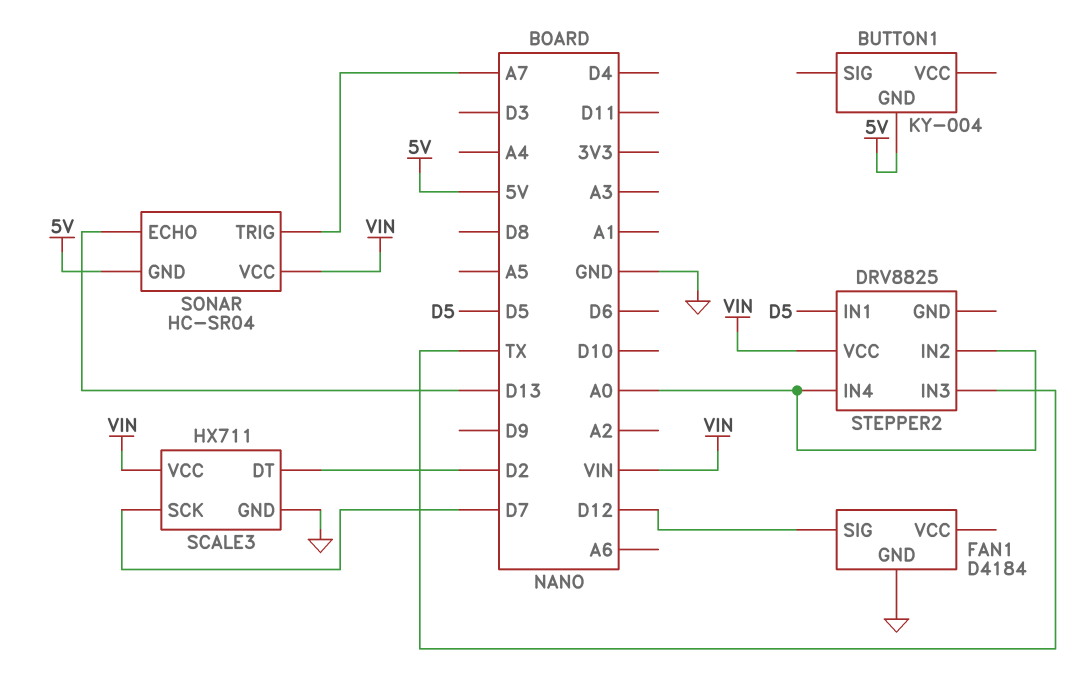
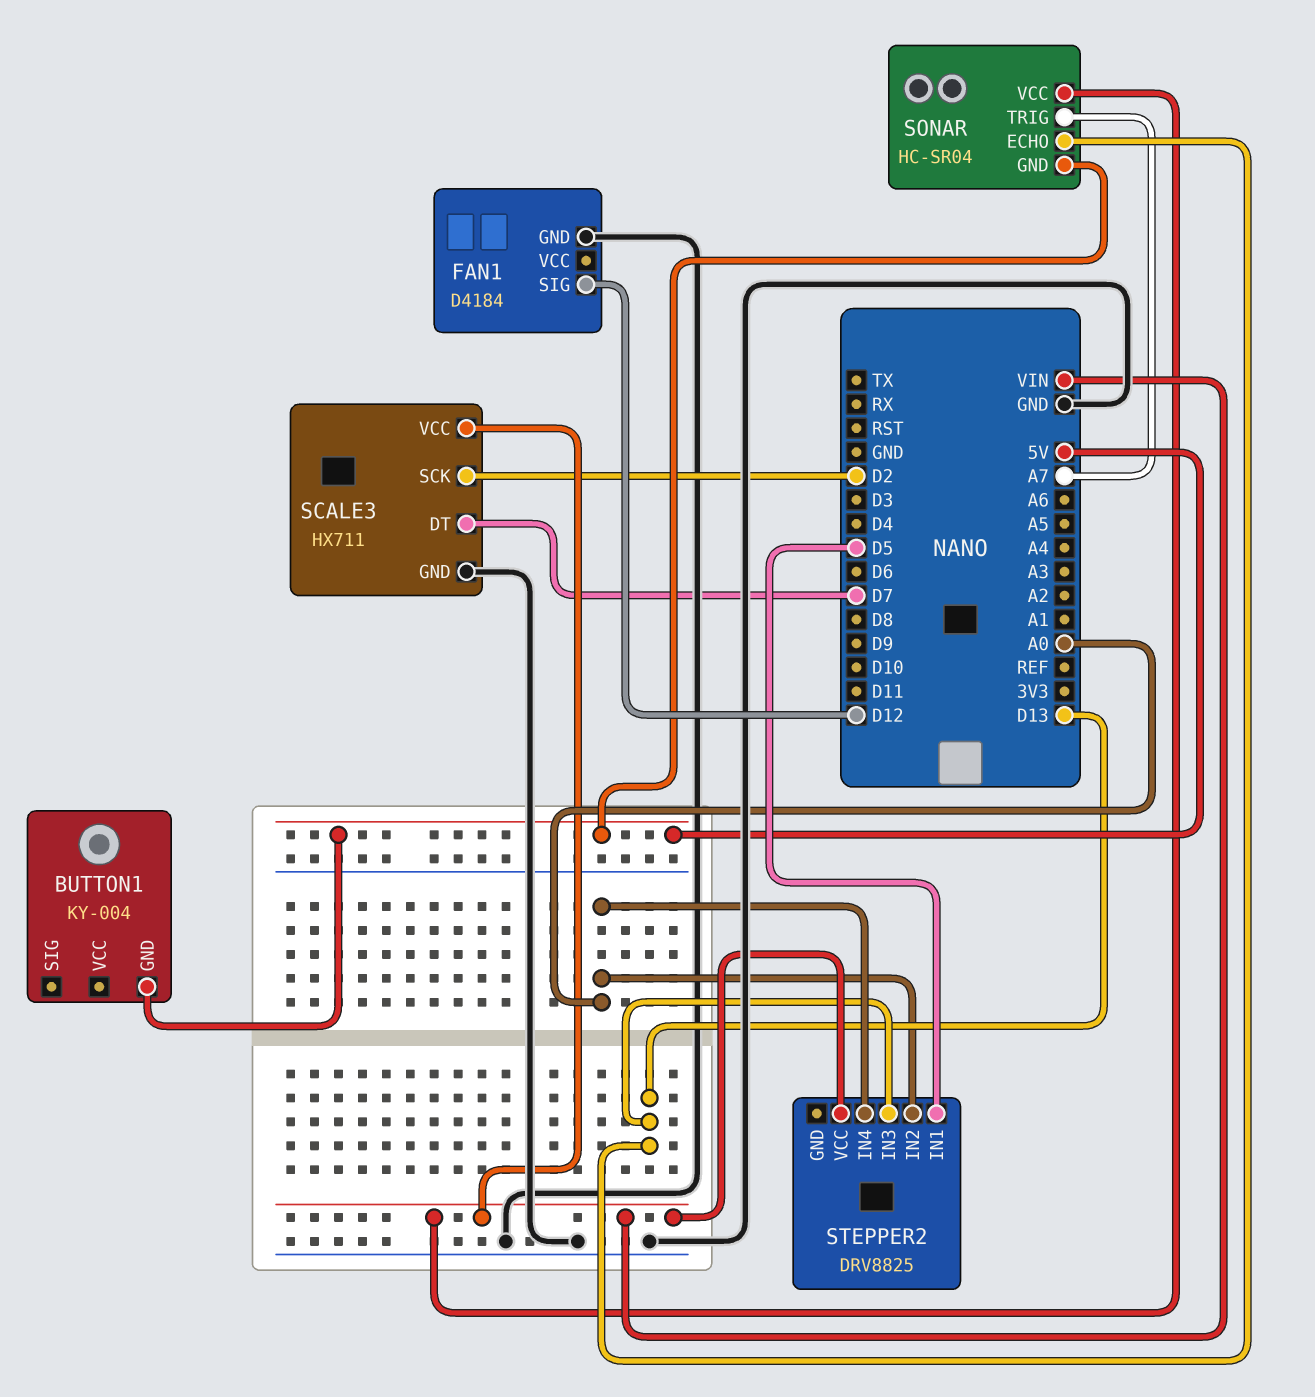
SCALE3 pin DT: D2 -> D7
SCALE3 pin SCK: D7 -> D2
STEPPER2 pin IN3: TX -> D13

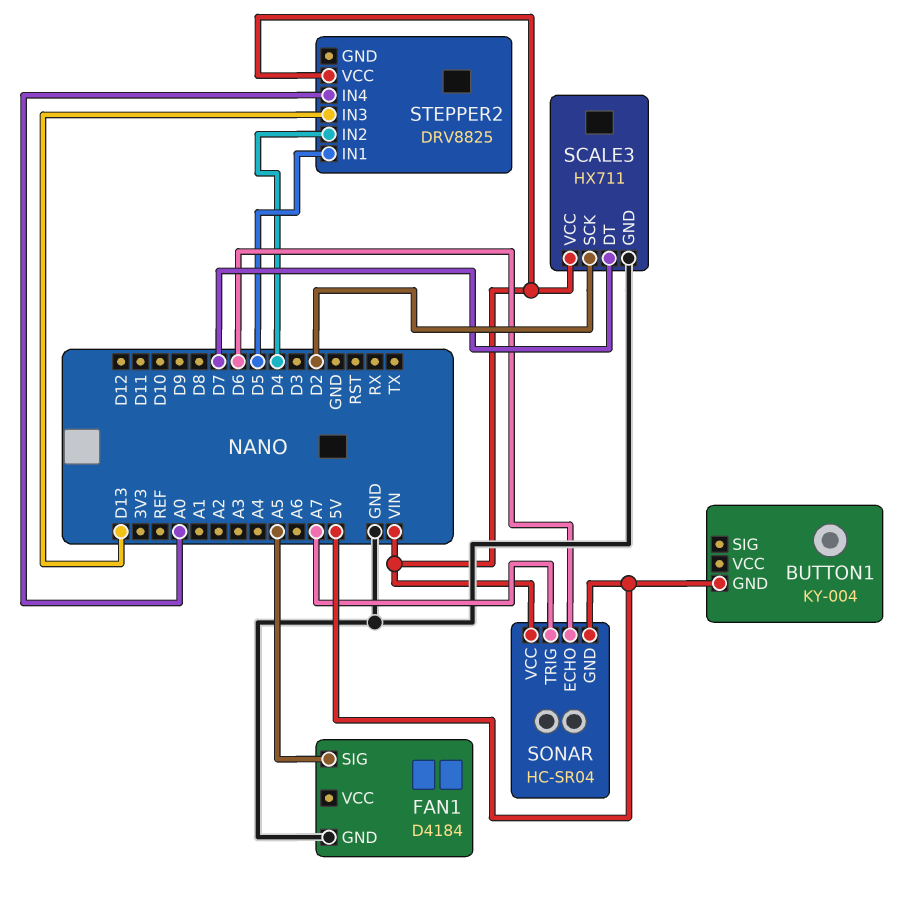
FAN1 pin SIG: D12 -> A5
SONAR pin ECHO: D13 -> D6
STEPPER2 pin IN2: A0 -> D4

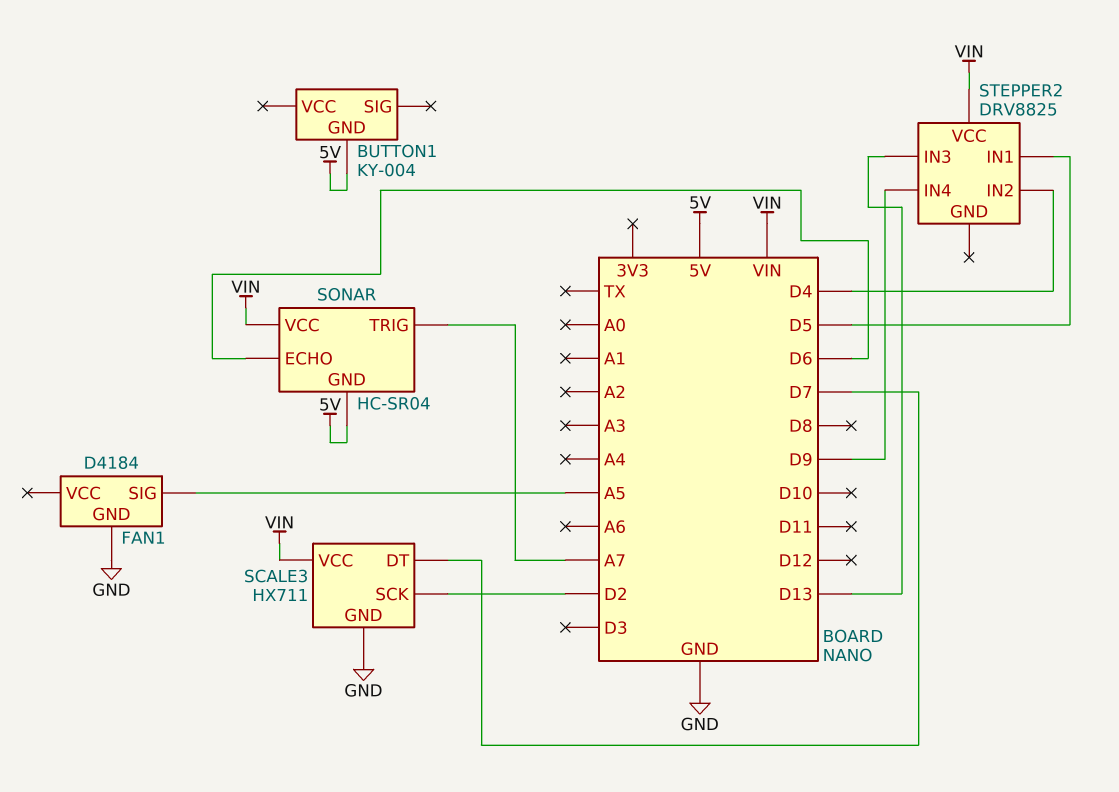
STEPPER2 pin IN4: A0 -> D9

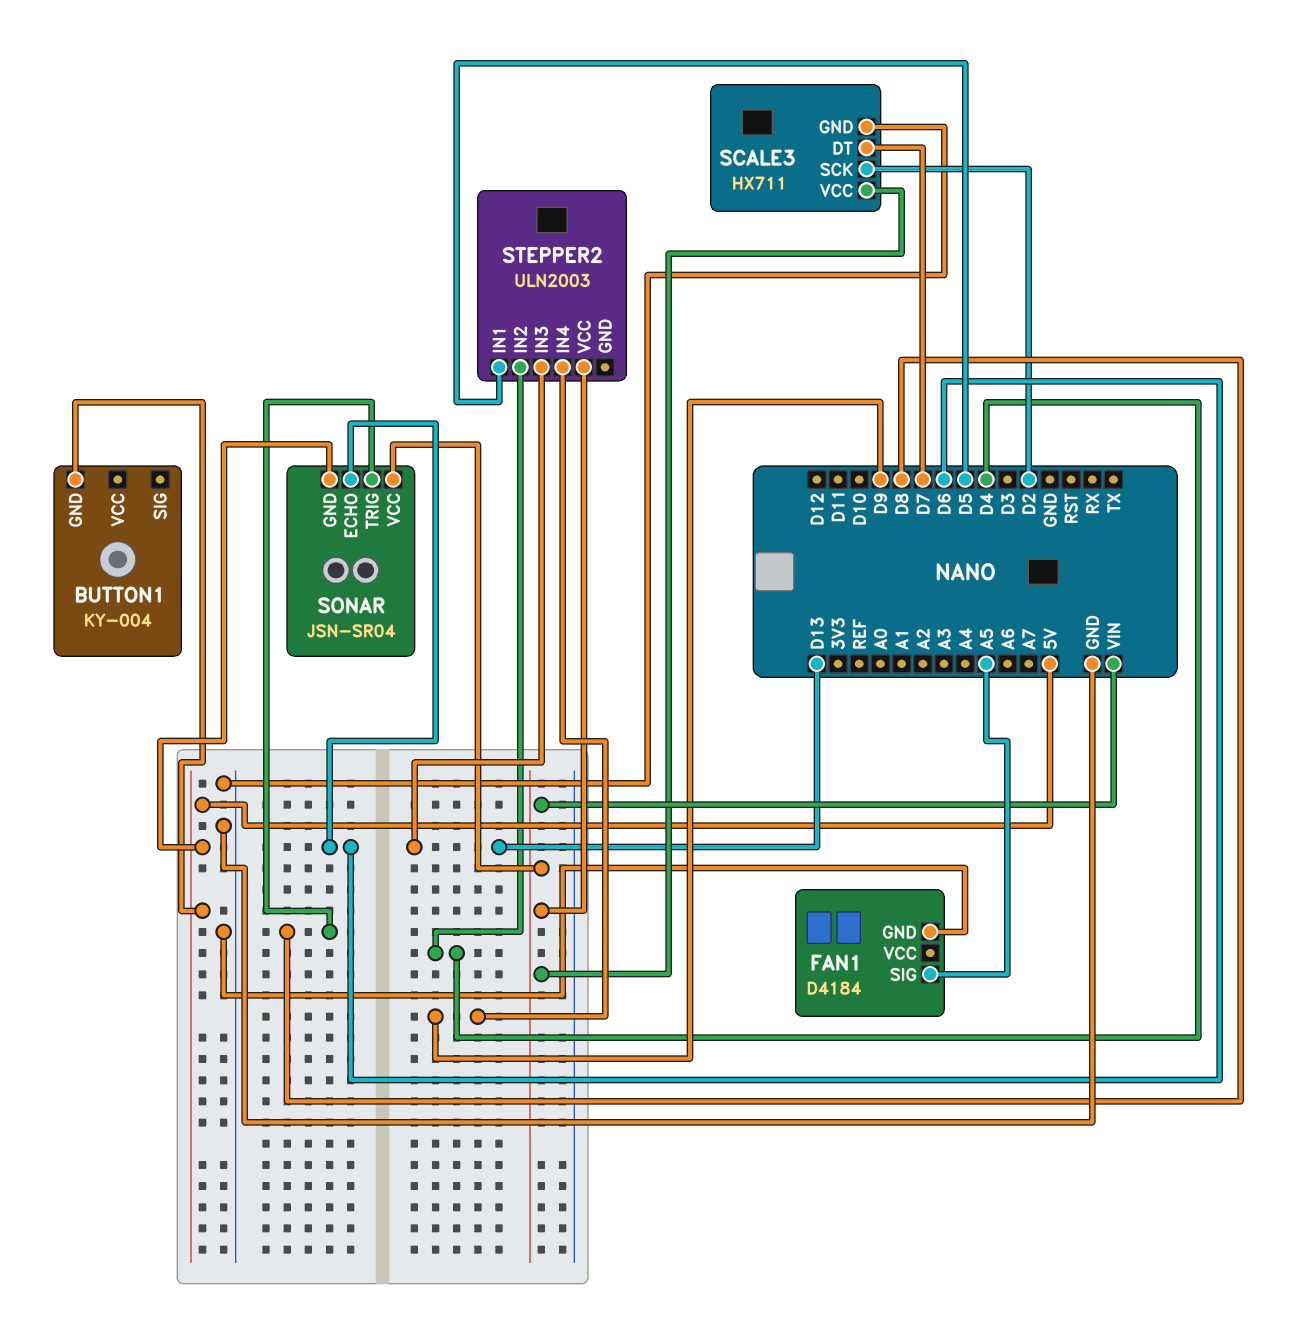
SONAR: HC-SR04 -> JSN-SR04
SONAR pin TRIG: A7 -> D8
STEPPER2: DRV8825 -> ULN2003

